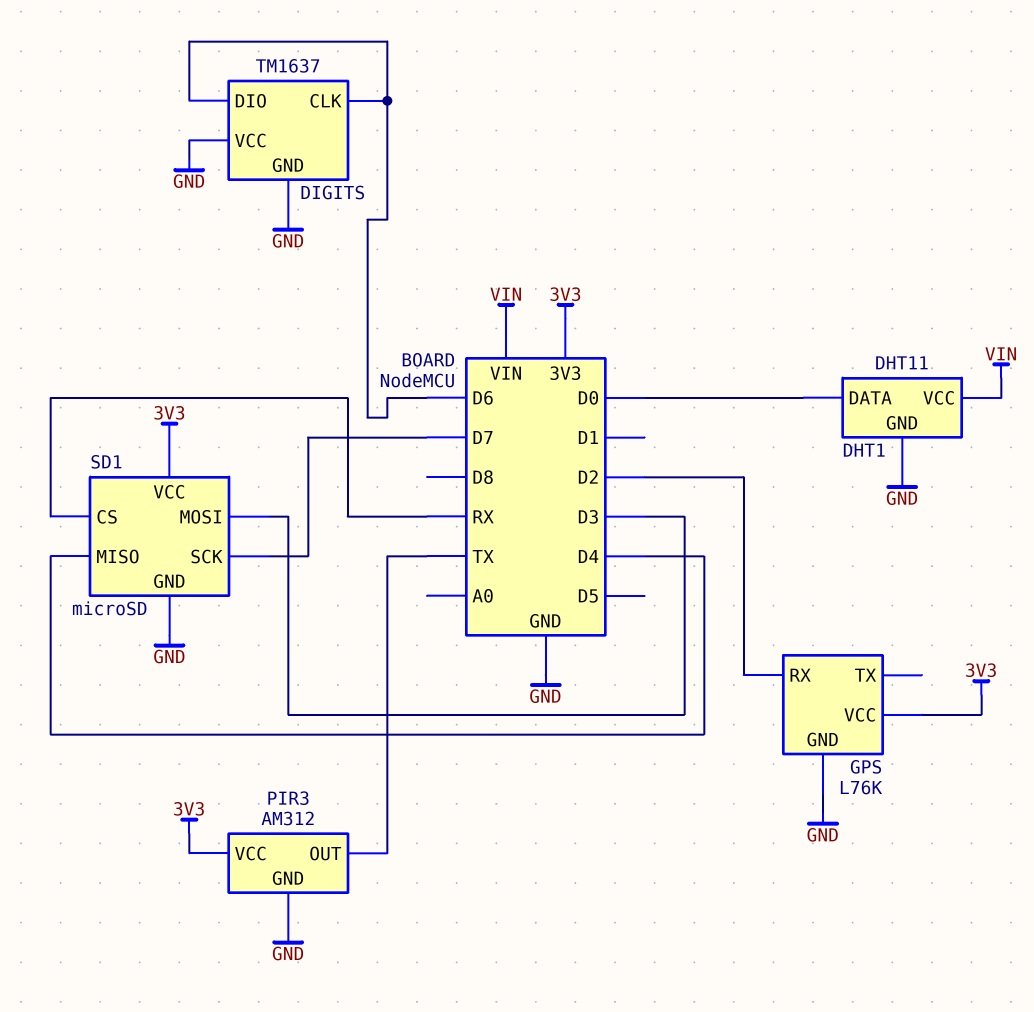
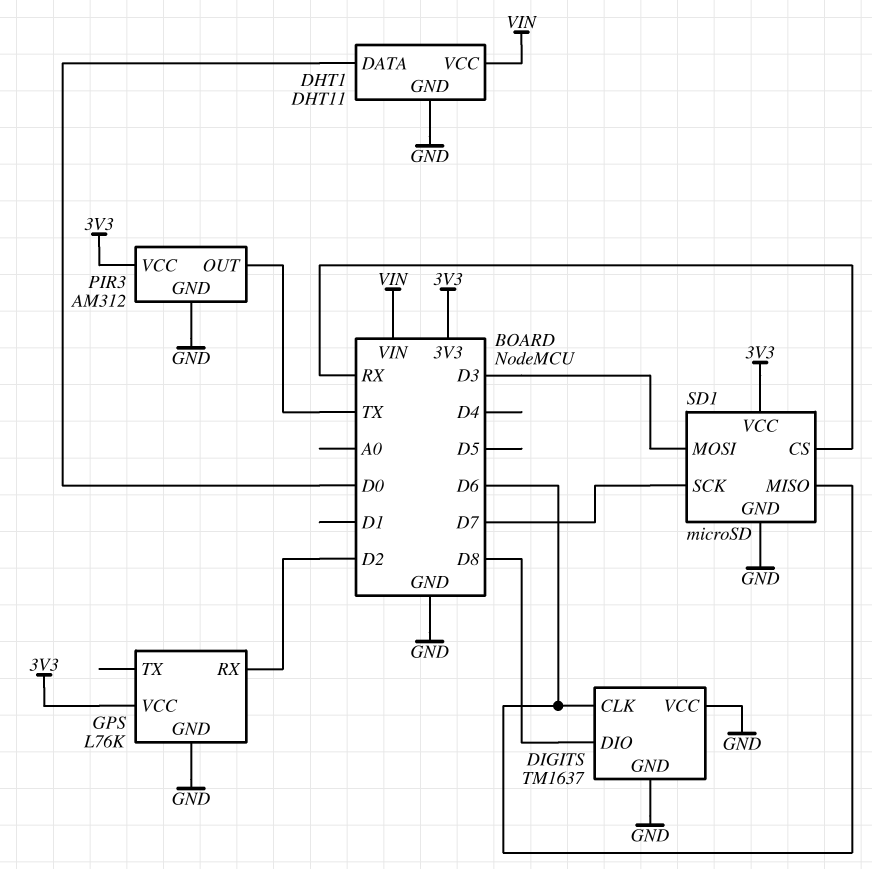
DIGITS pin DIO: D6 -> D8
SD1 pin MISO: D4 -> D6

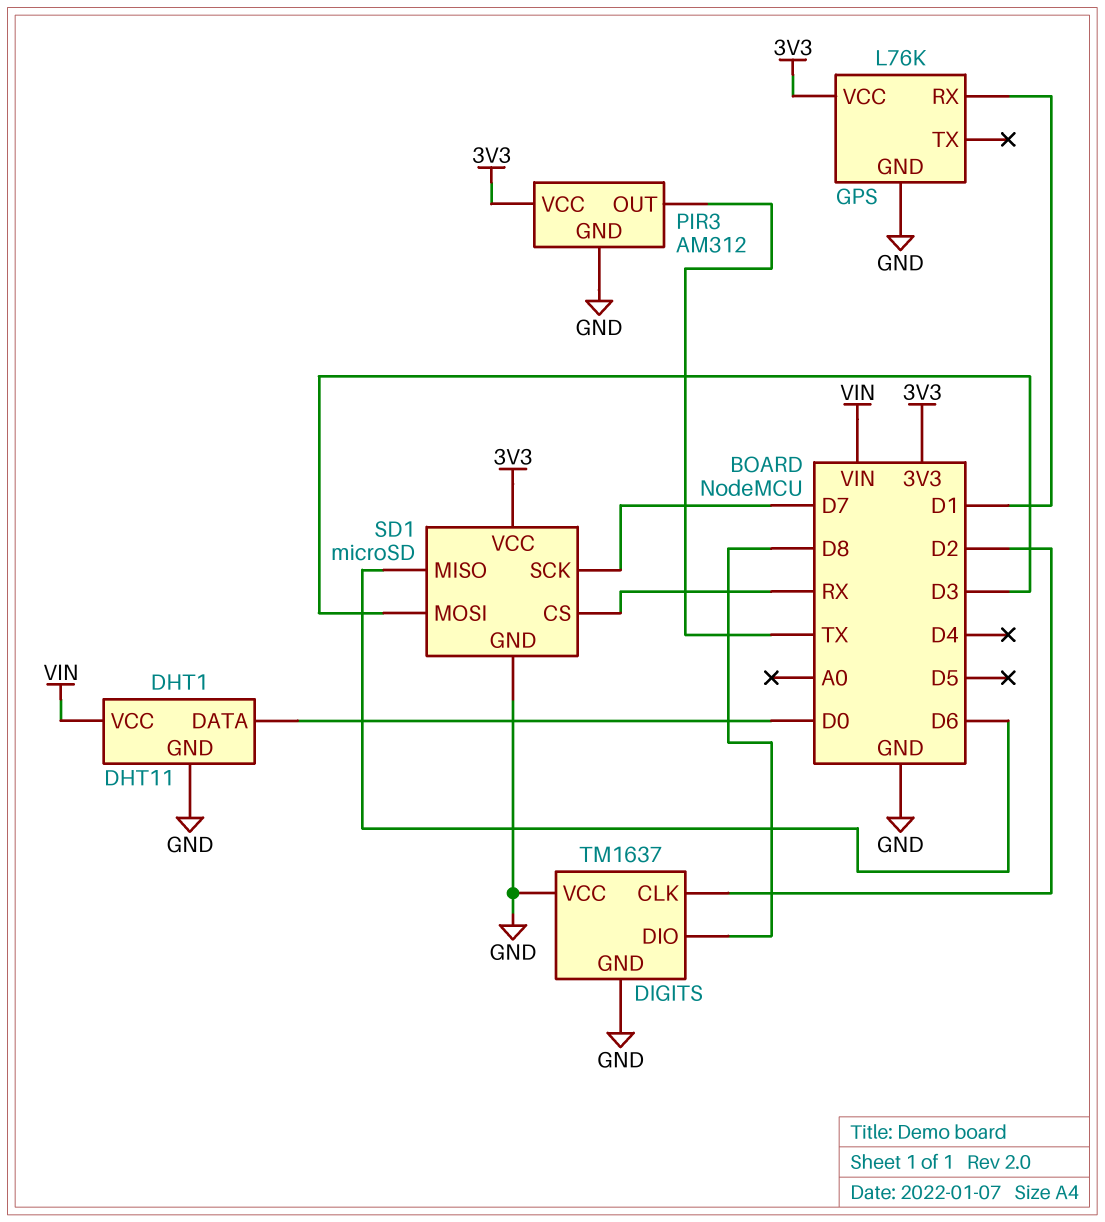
DIGITS pin CLK: D6 -> D2
GPS pin RX: D2 -> D1

